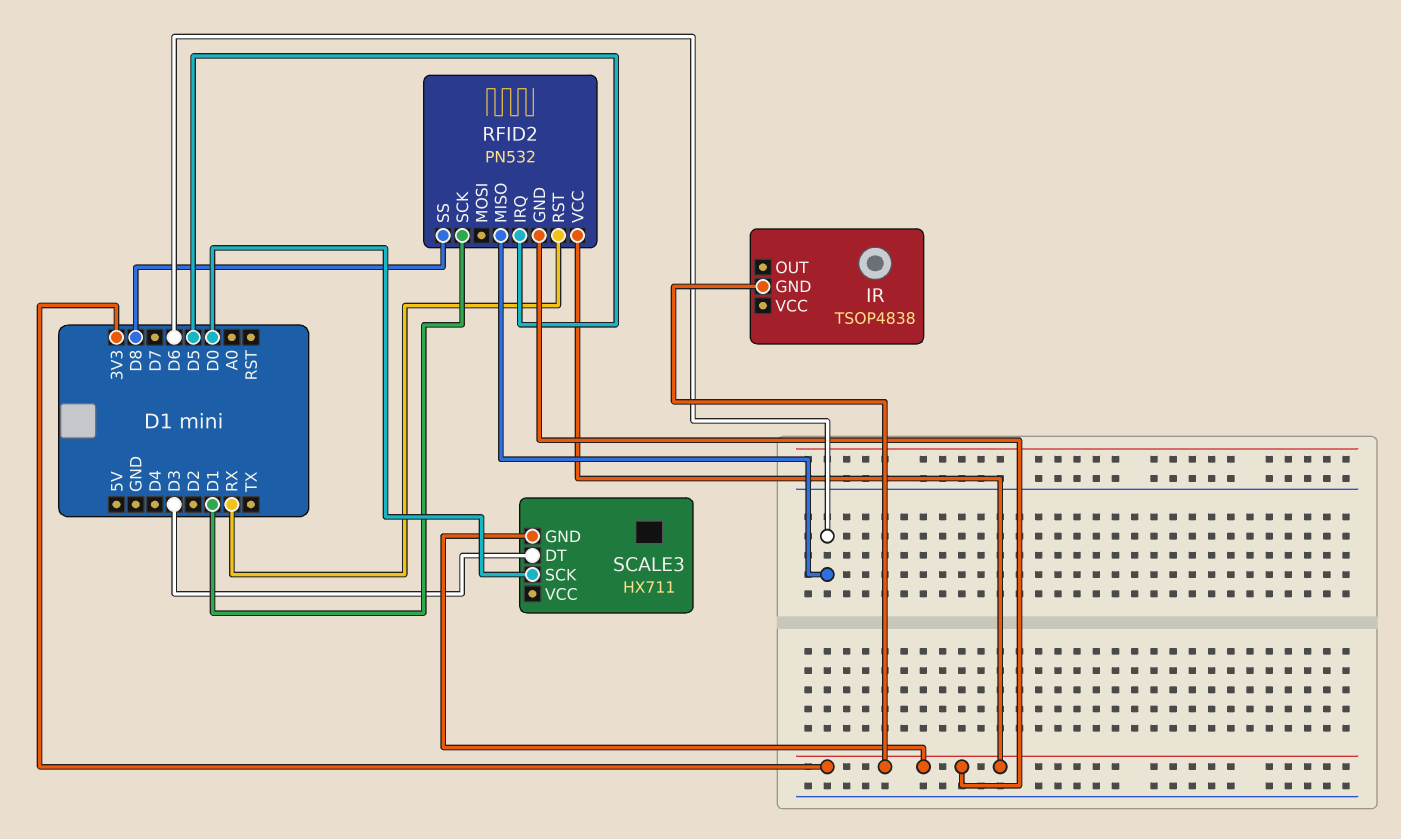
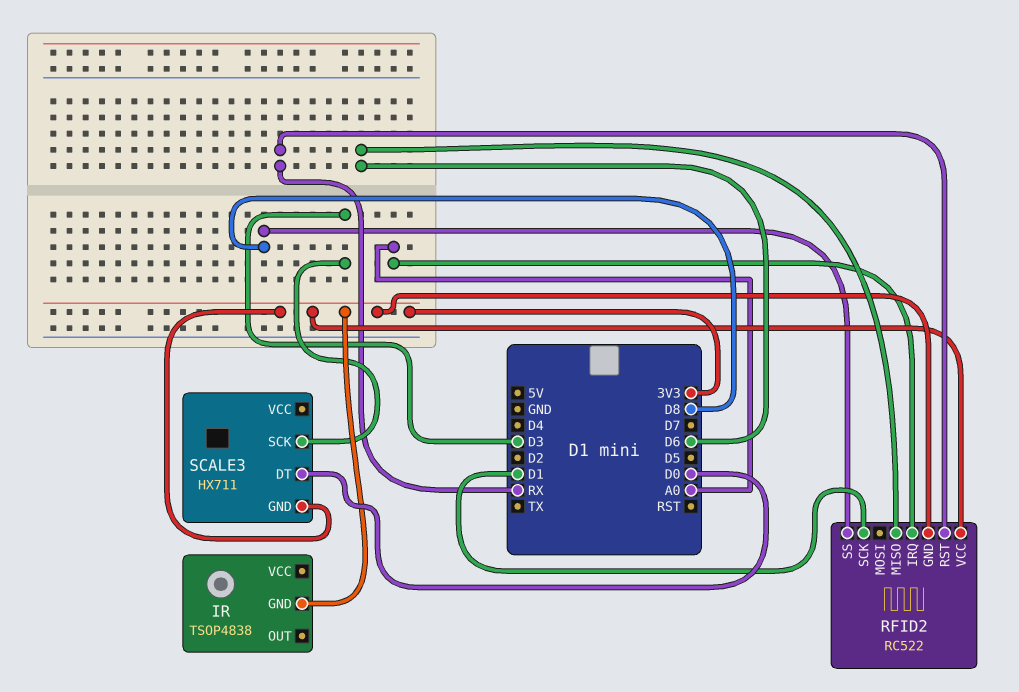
RFID2: PN532 -> RC522
RFID2 pin IRQ: D5 -> A0
SCALE3 pin DT: D3 -> D0
SCALE3 pin SCK: D0 -> D3

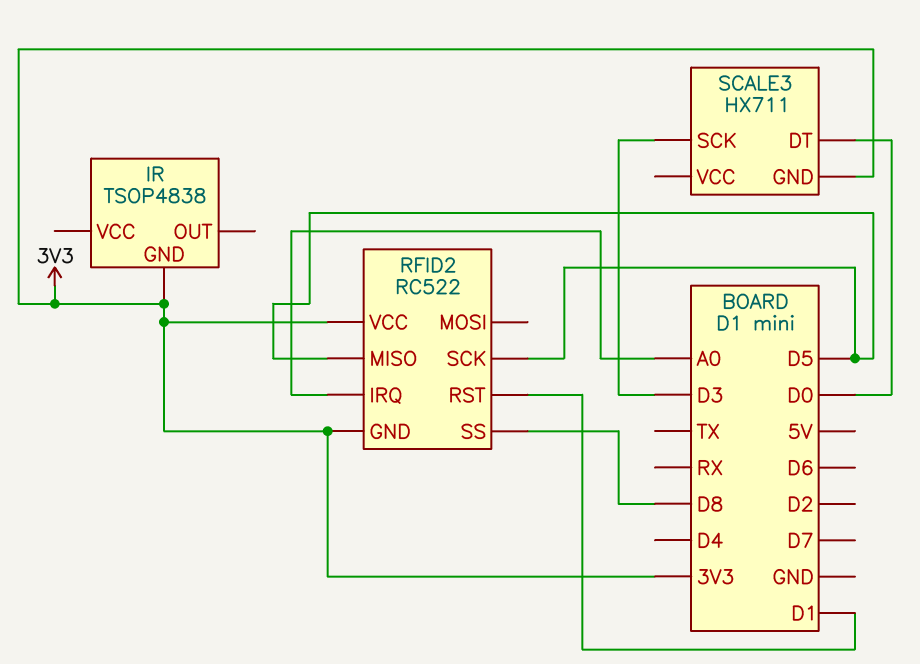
RFID2 pin MISO: D6 -> D5
RFID2 pin RST: RX -> D1
RFID2 pin SCK: D1 -> D5

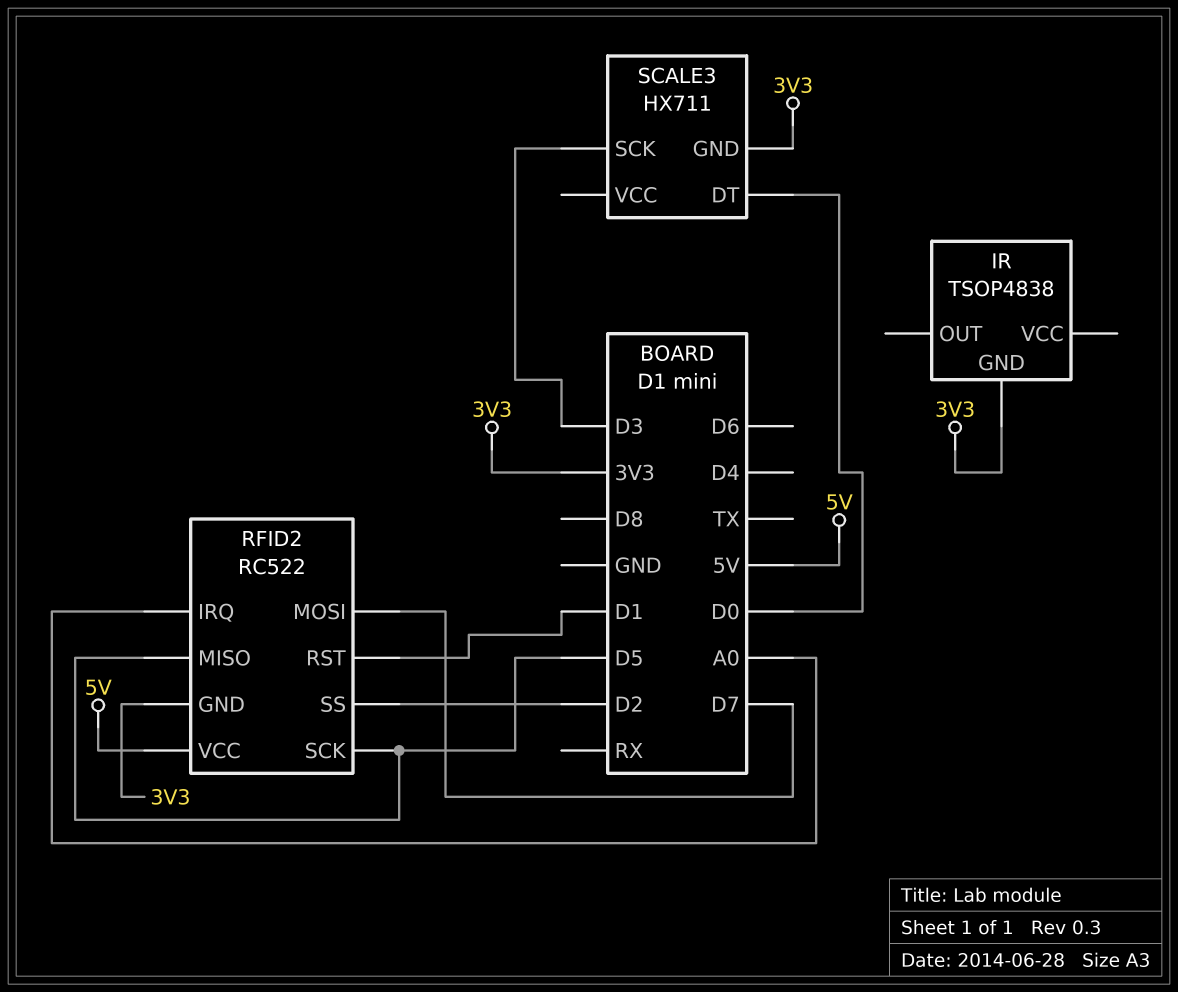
RFID2 pin MOSI: none -> D7
RFID2 pin SS: D8 -> D2
RFID2 pin VCC: 3V3 -> 5V

